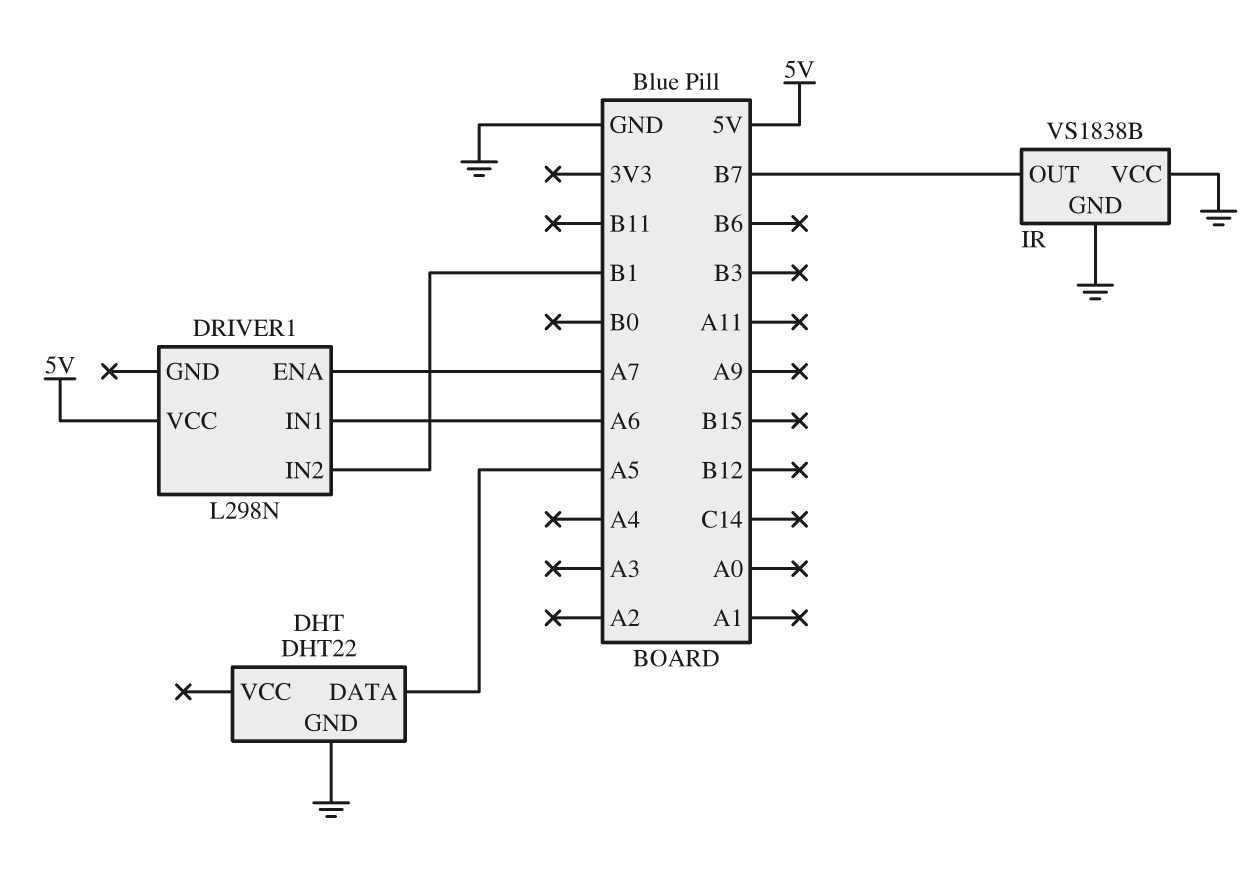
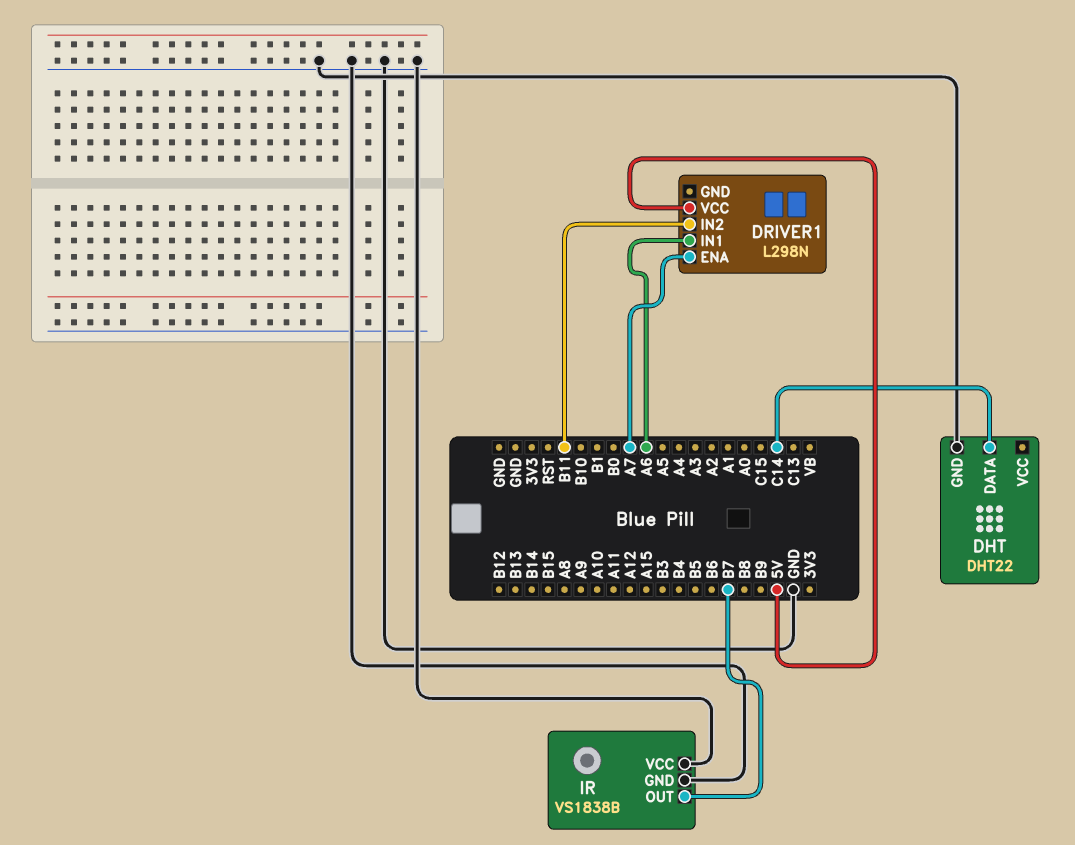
DHT pin DATA: A5 -> C14
DRIVER1 pin IN2: B1 -> B11

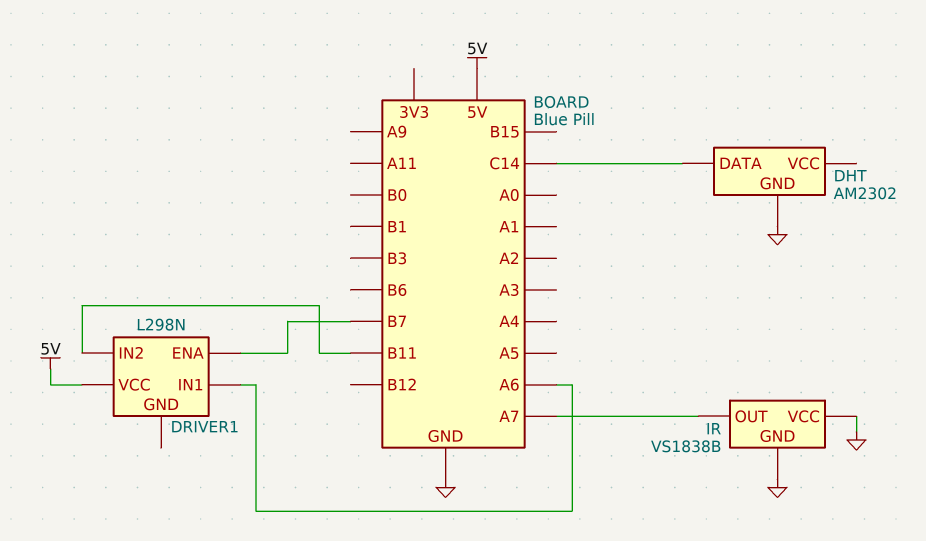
DHT: DHT22 -> AM2302
DRIVER1 pin ENA: A7 -> B7
IR pin OUT: B7 -> A7

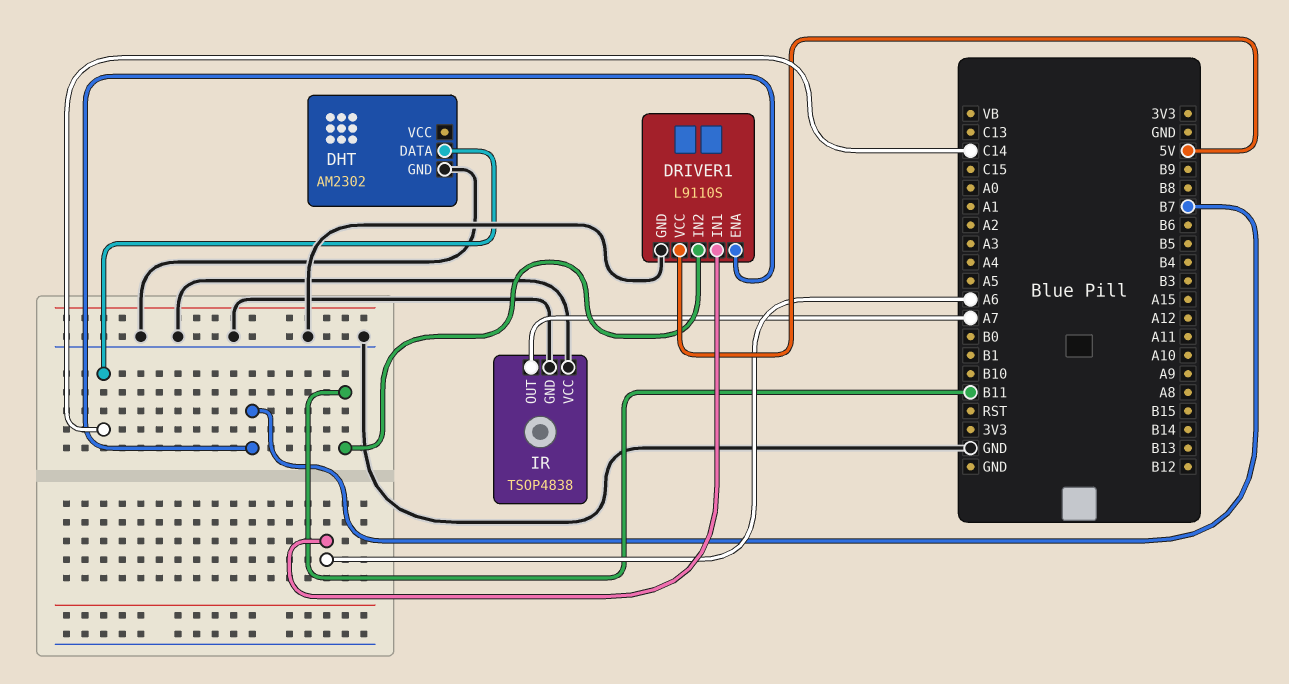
DRIVER1: L298N -> L9110S
DRIVER1 pin GND: none -> GND
IR: VS1838B -> TSOP4838

